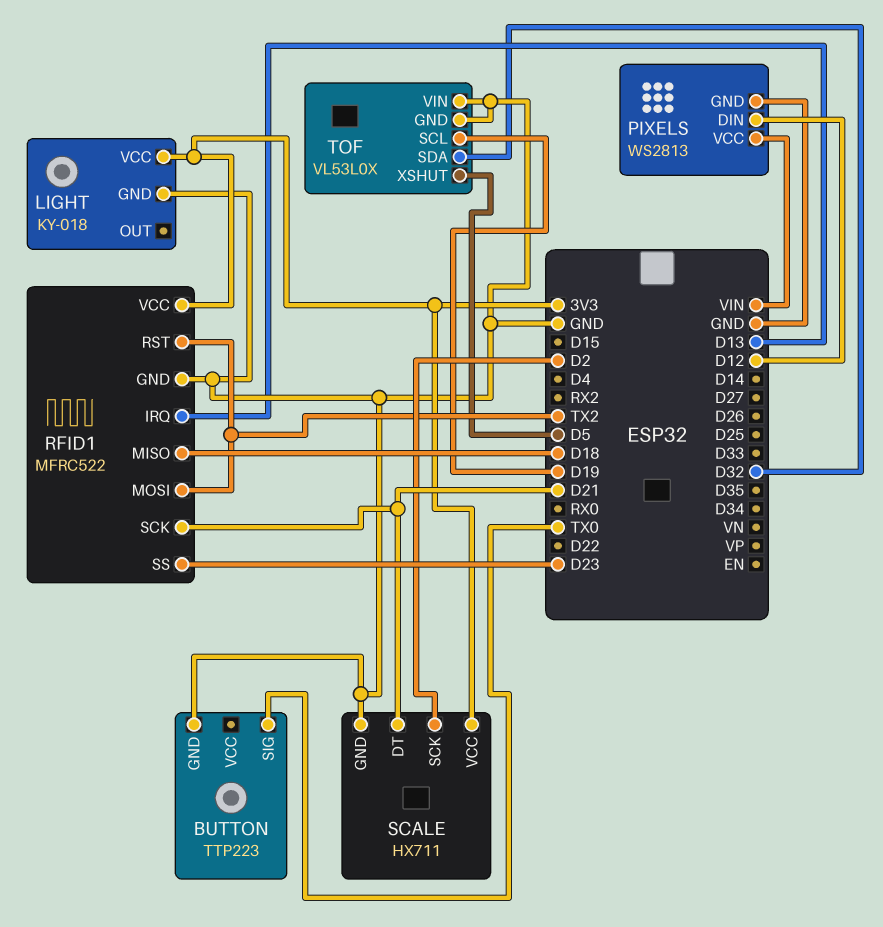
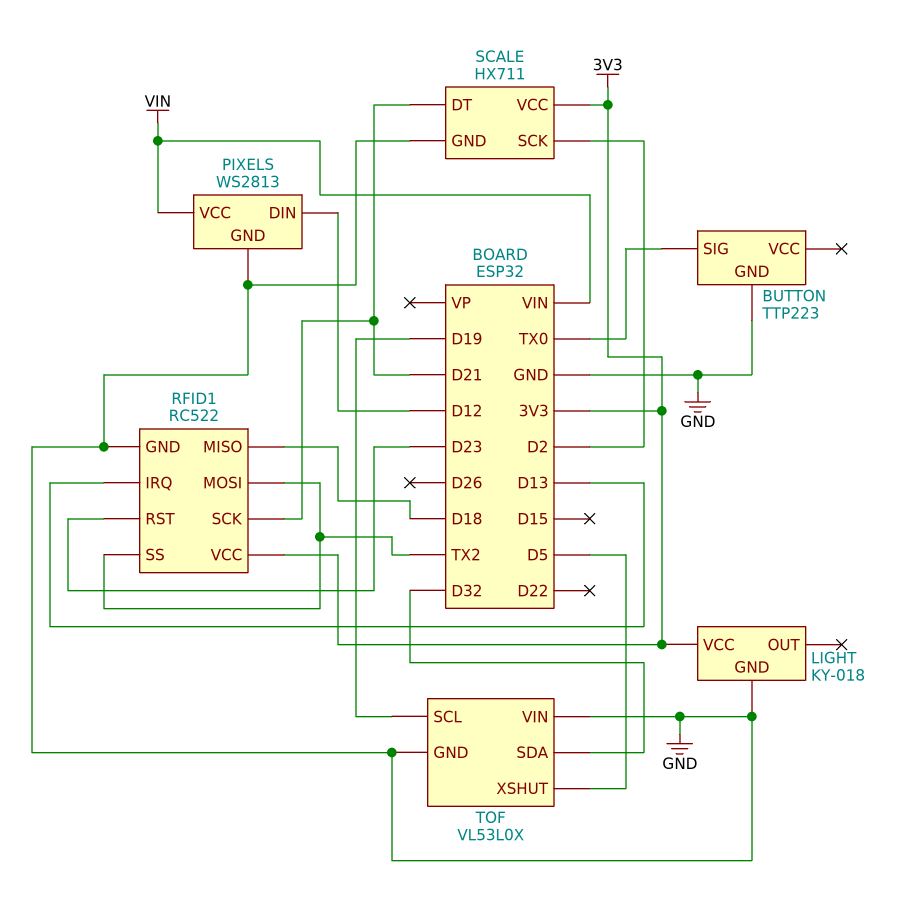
RFID1: MFRC522 -> RC522
RFID1 pin RST: TX2 -> D23
RFID1 pin SS: D23 -> TX2

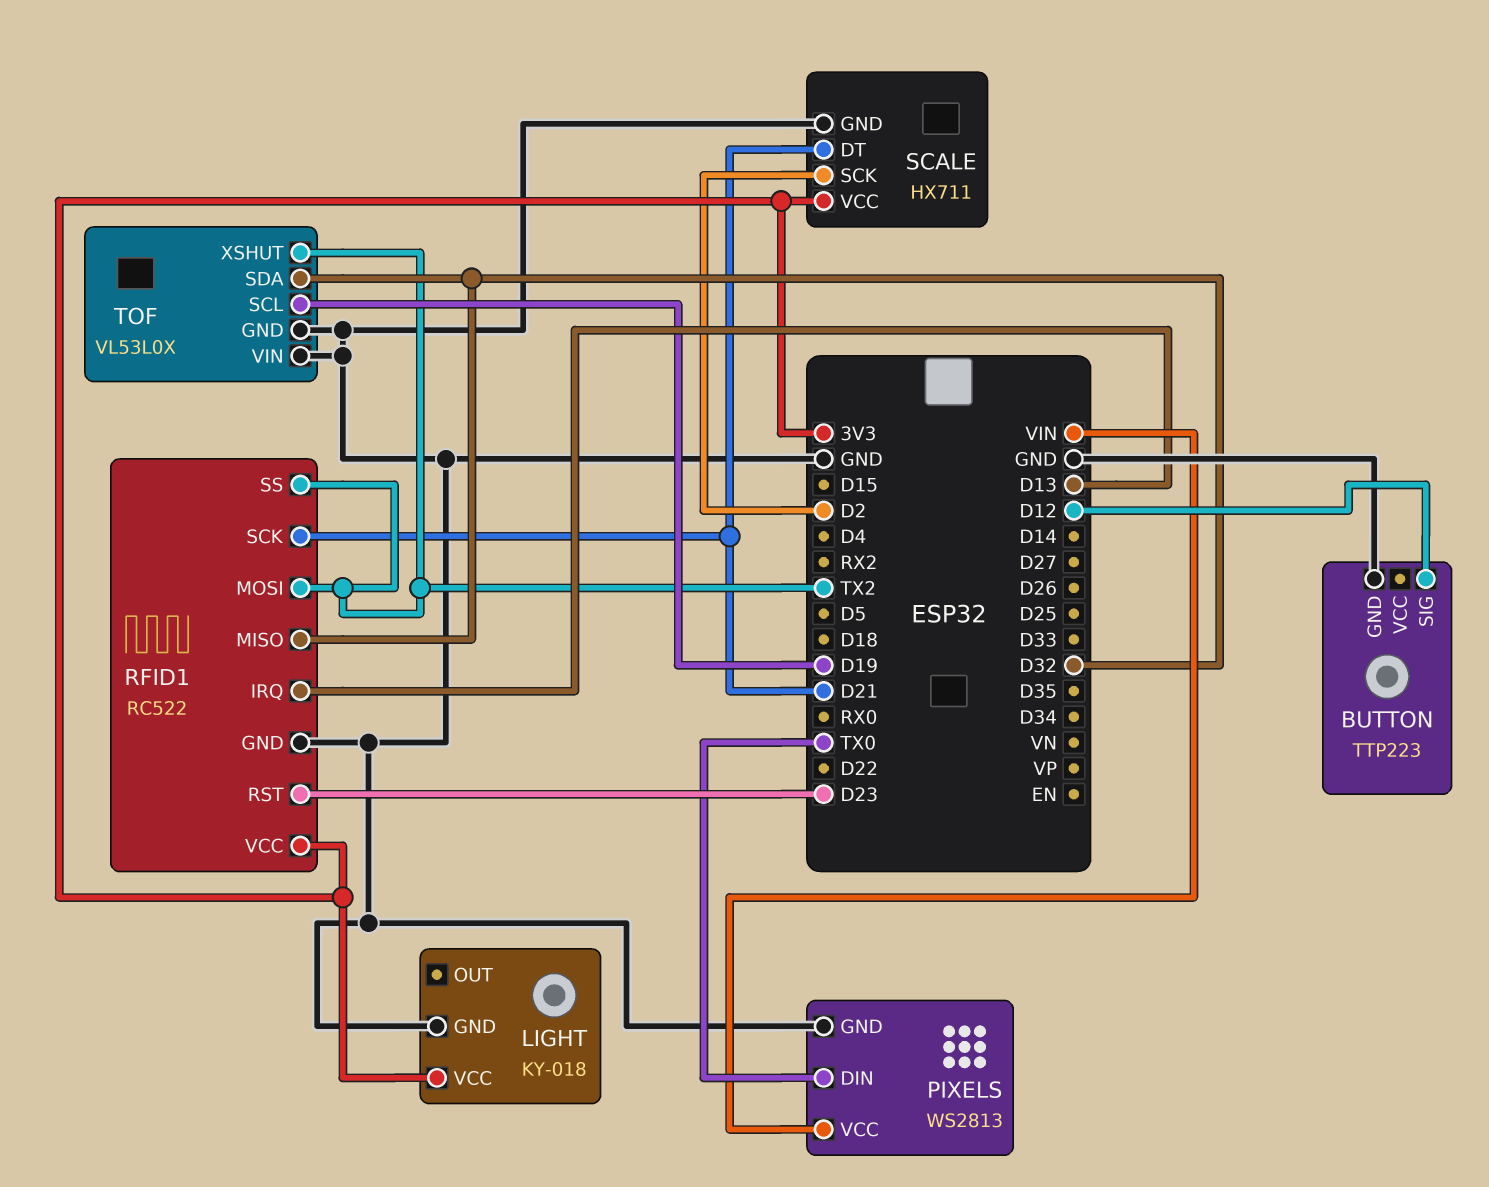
BUTTON pin SIG: TX0 -> D12
PIXELS pin DIN: D12 -> TX0
RFID1 pin MISO: D18 -> D32
TOF pin XSHUT: D5 -> TX2

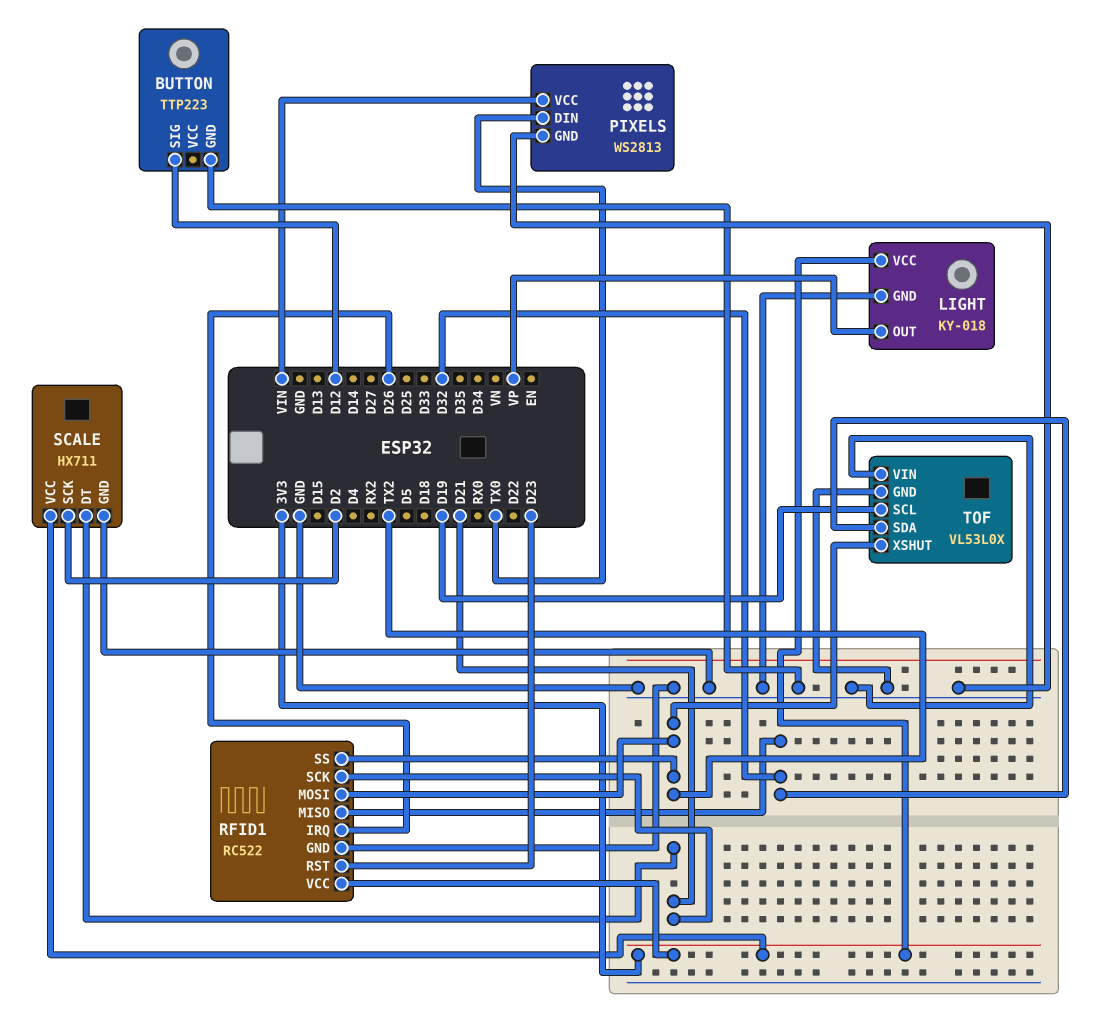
LIGHT pin OUT: none -> VP
RFID1 pin IRQ: D13 -> D26

